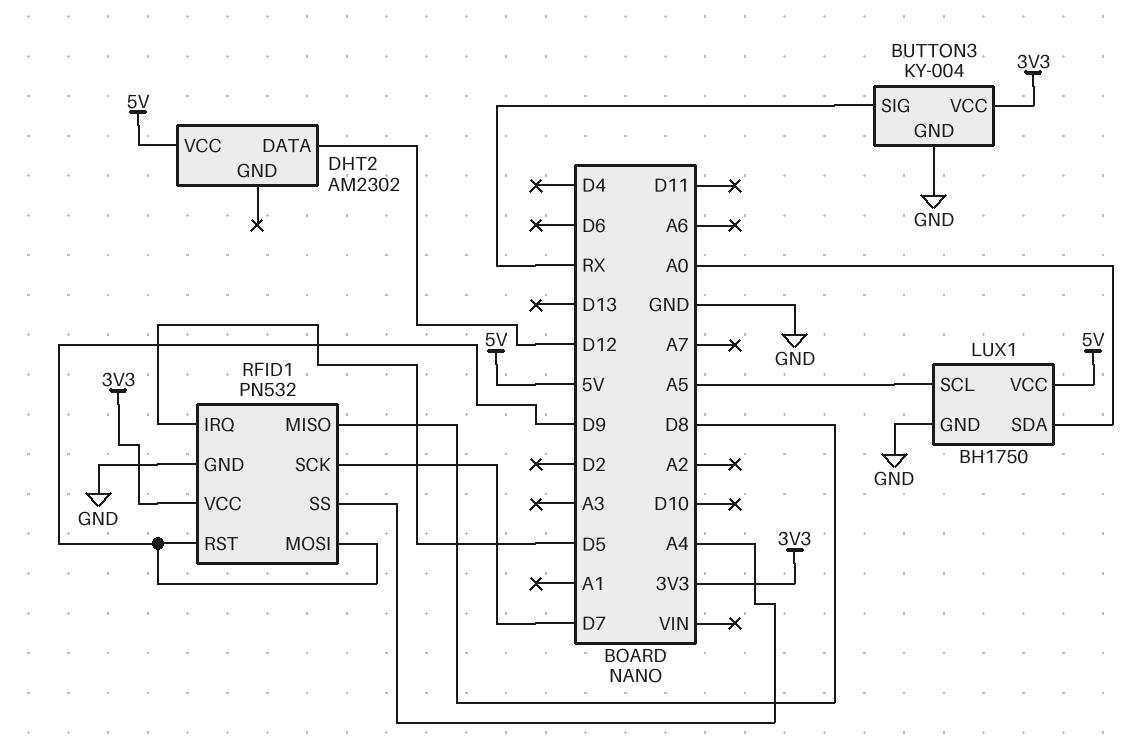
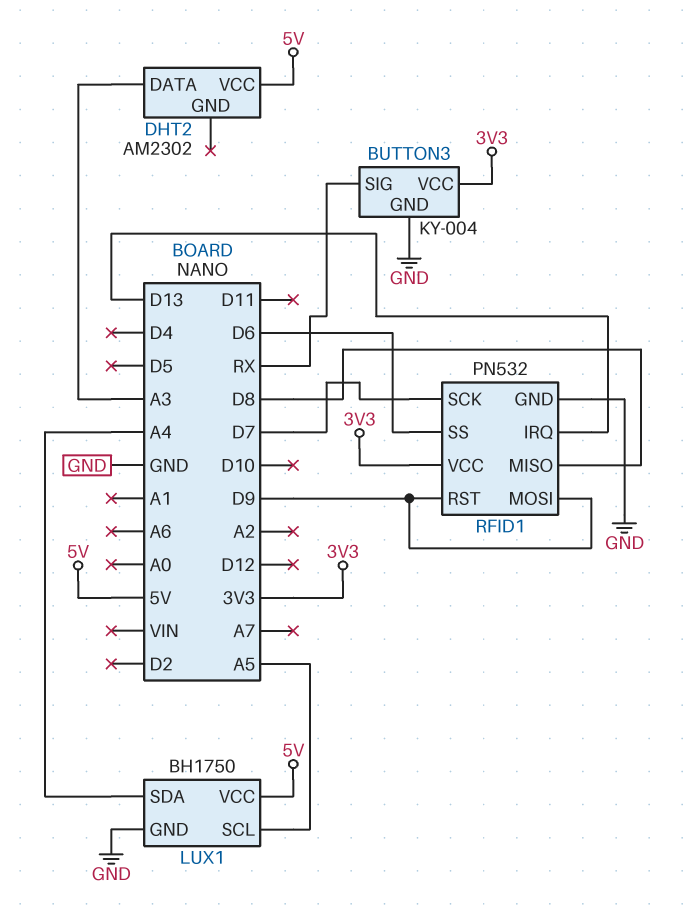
DHT2 pin DATA: D12 -> A3
LUX1 pin SDA: A0 -> A4
RFID1 pin IRQ: D5 -> D13
RFID1 pin SS: A4 -> D6

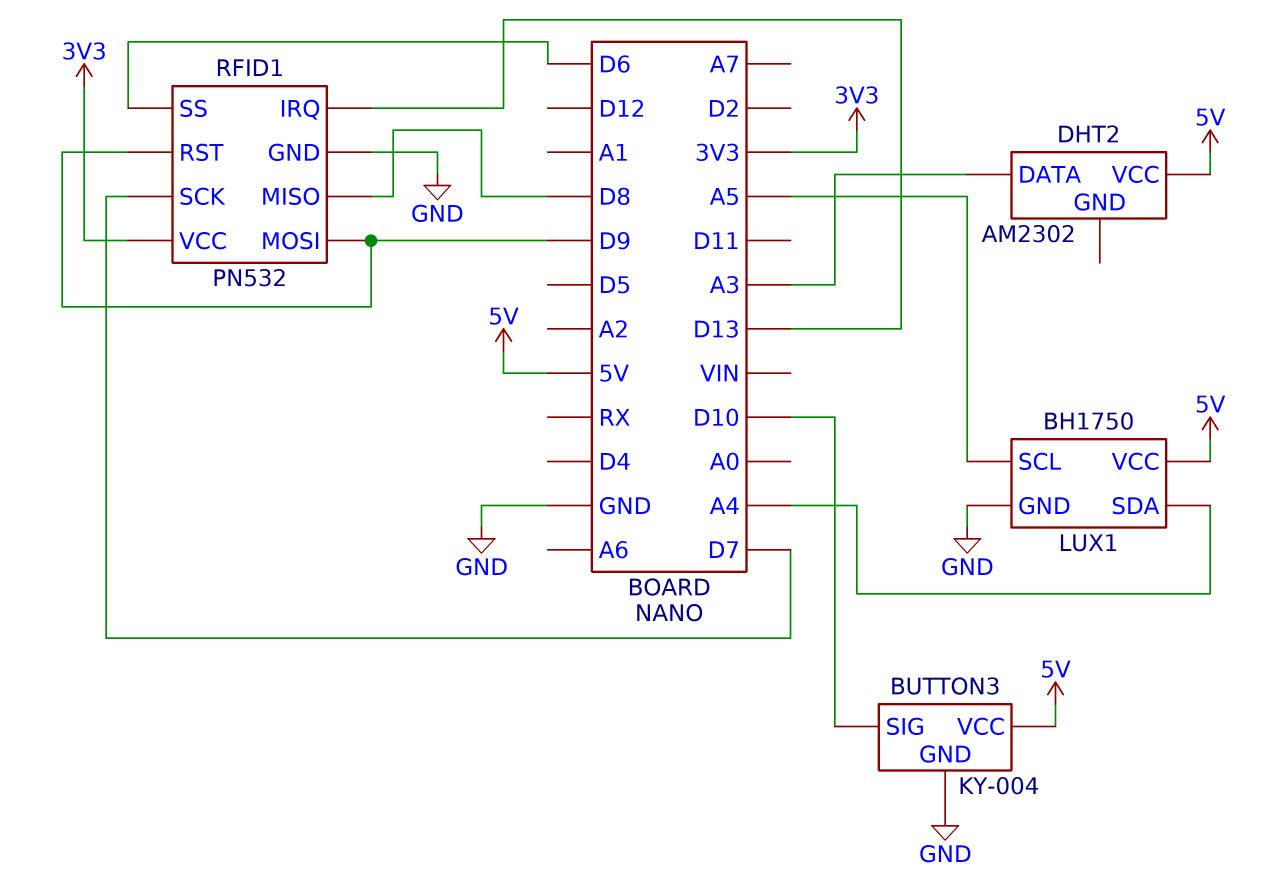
BUTTON3 pin SIG: RX -> D10
BUTTON3 pin VCC: 3V3 -> 5V

